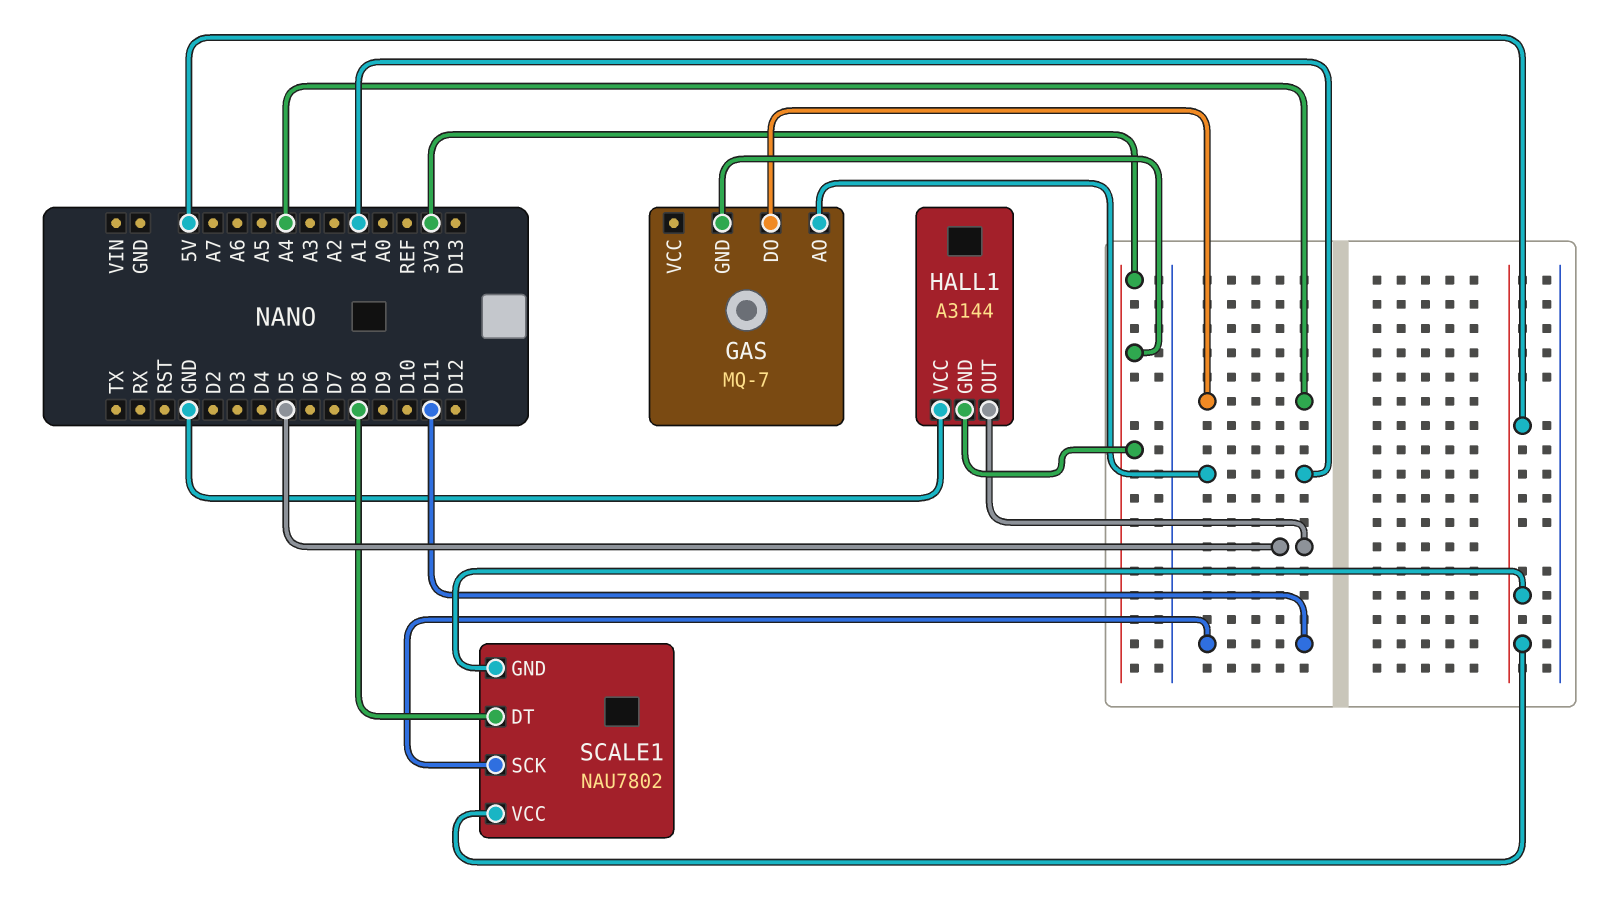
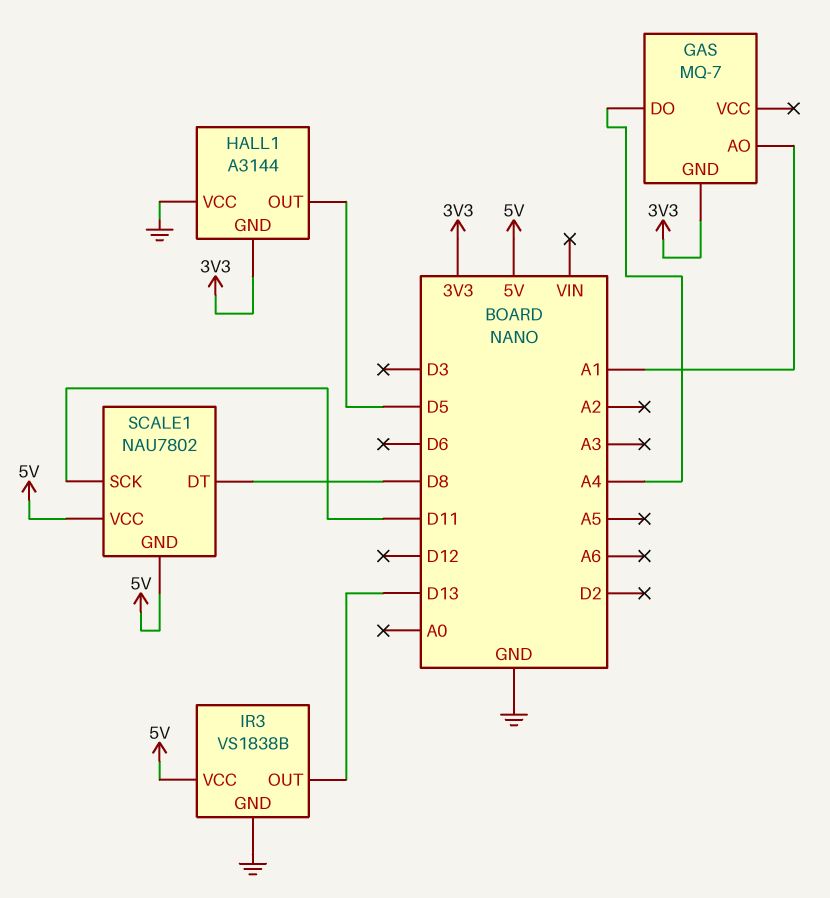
IR3: none -> VS1838B
IR3 pin GND: none -> GND
IR3 pin OUT: none -> D13
IR3 pin VCC: none -> 5V

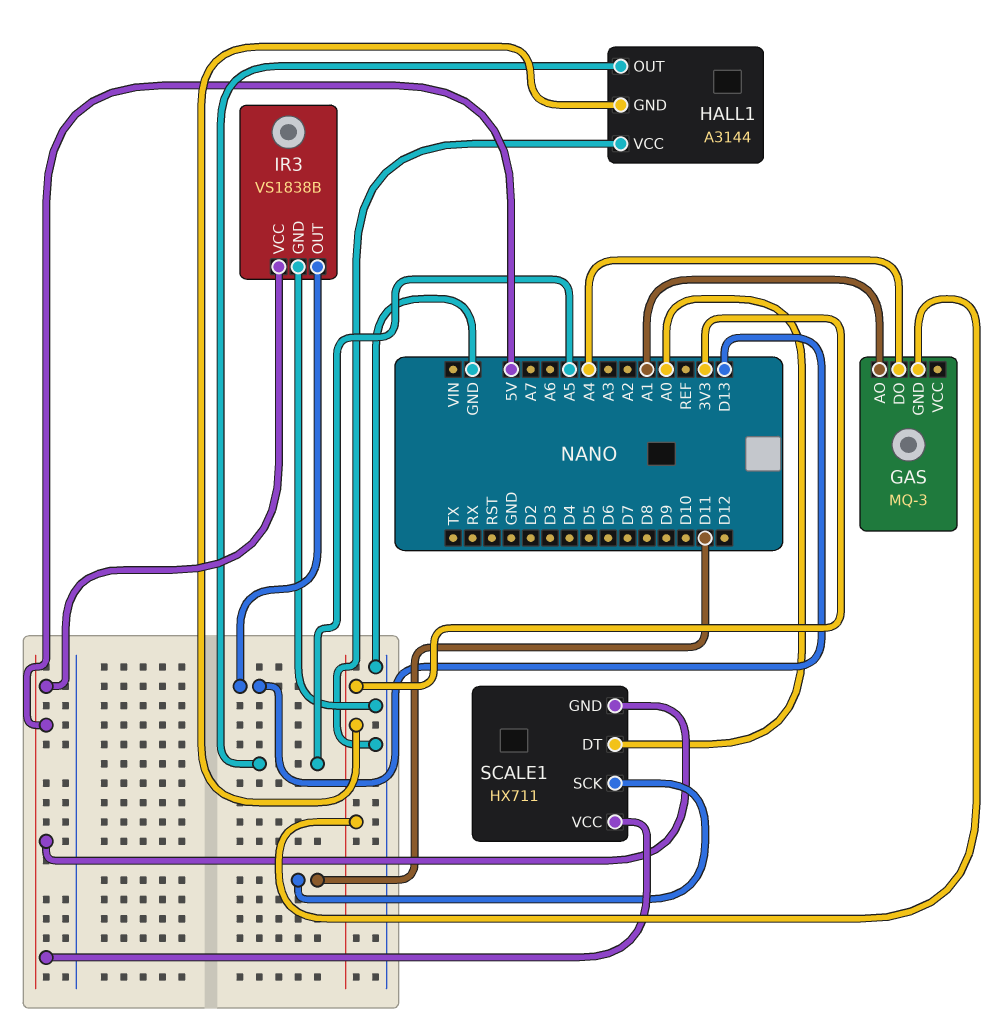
GAS: MQ-7 -> MQ-3
HALL1 pin OUT: D5 -> A5
SCALE1: NAU7802 -> HX711
SCALE1 pin DT: D8 -> A0

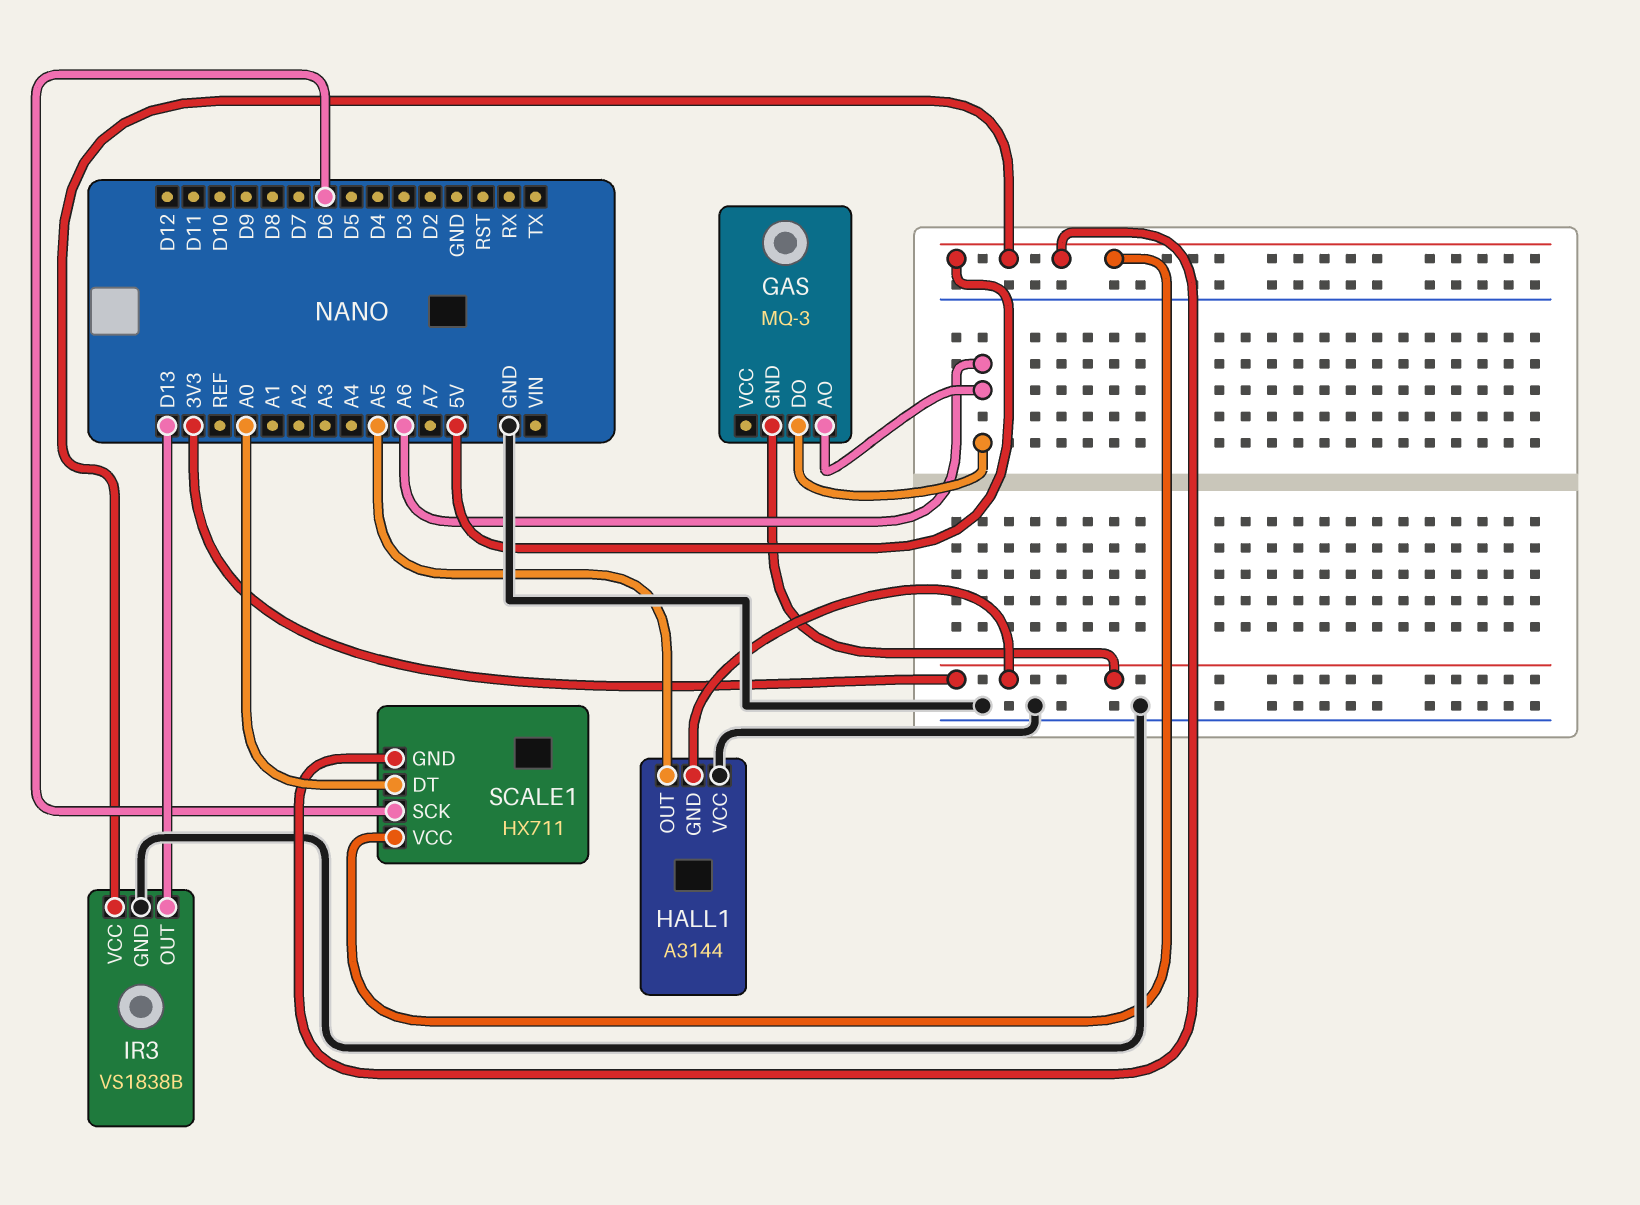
GAS pin AO: A1 -> A6
GAS pin DO: A4 -> A6
SCALE1 pin SCK: D11 -> D6

